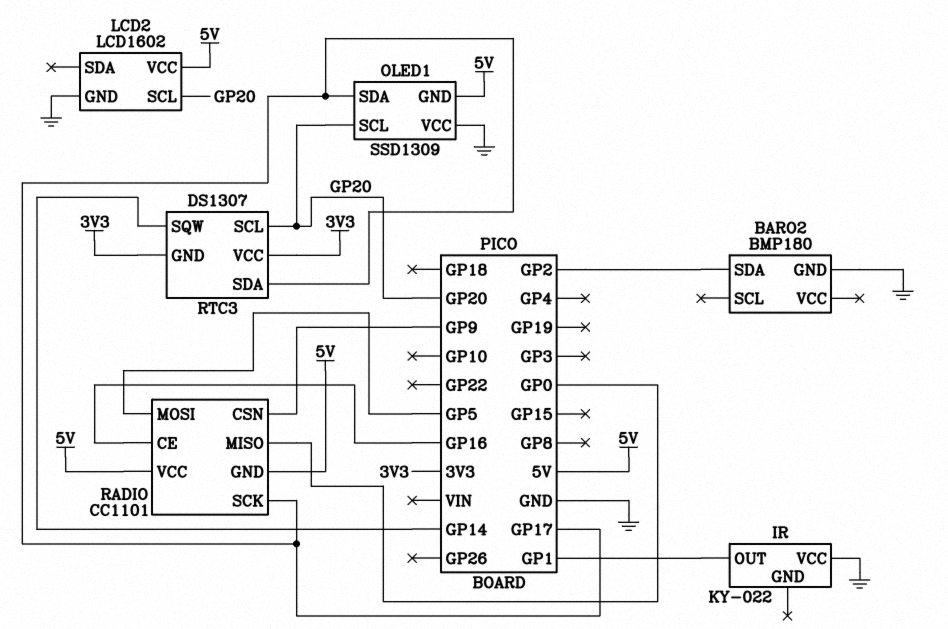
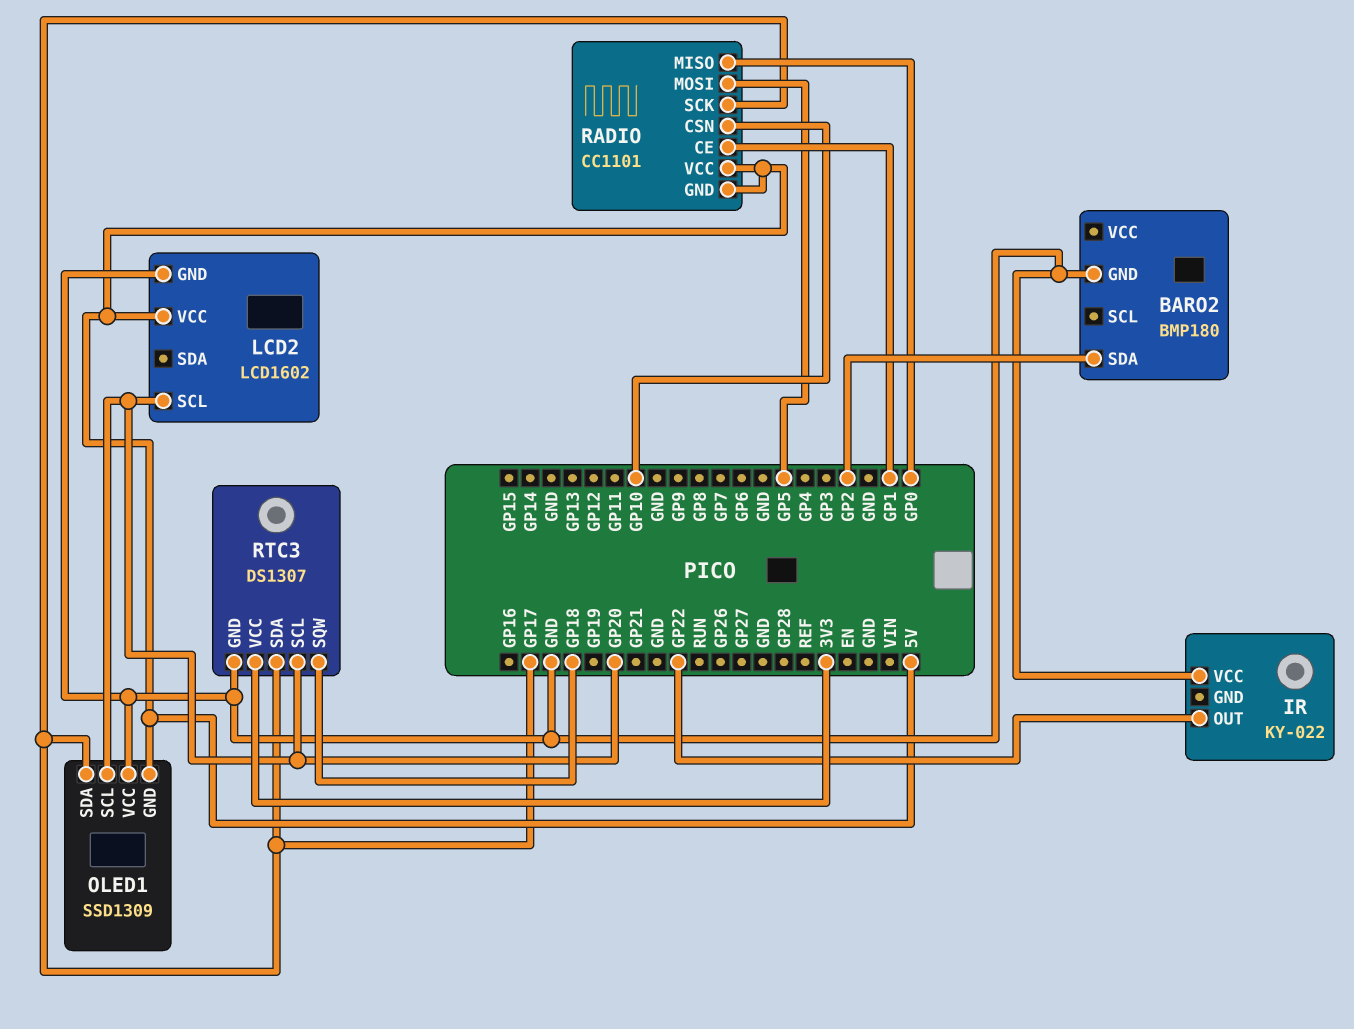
IR pin OUT: GP1 -> GP22
RADIO pin CE: GP16 -> GP1
RADIO pin CSN: GP9 -> GP10
RTC3 pin GND: 3V3 -> GND
RTC3 pin SQW: GP14 -> GP18

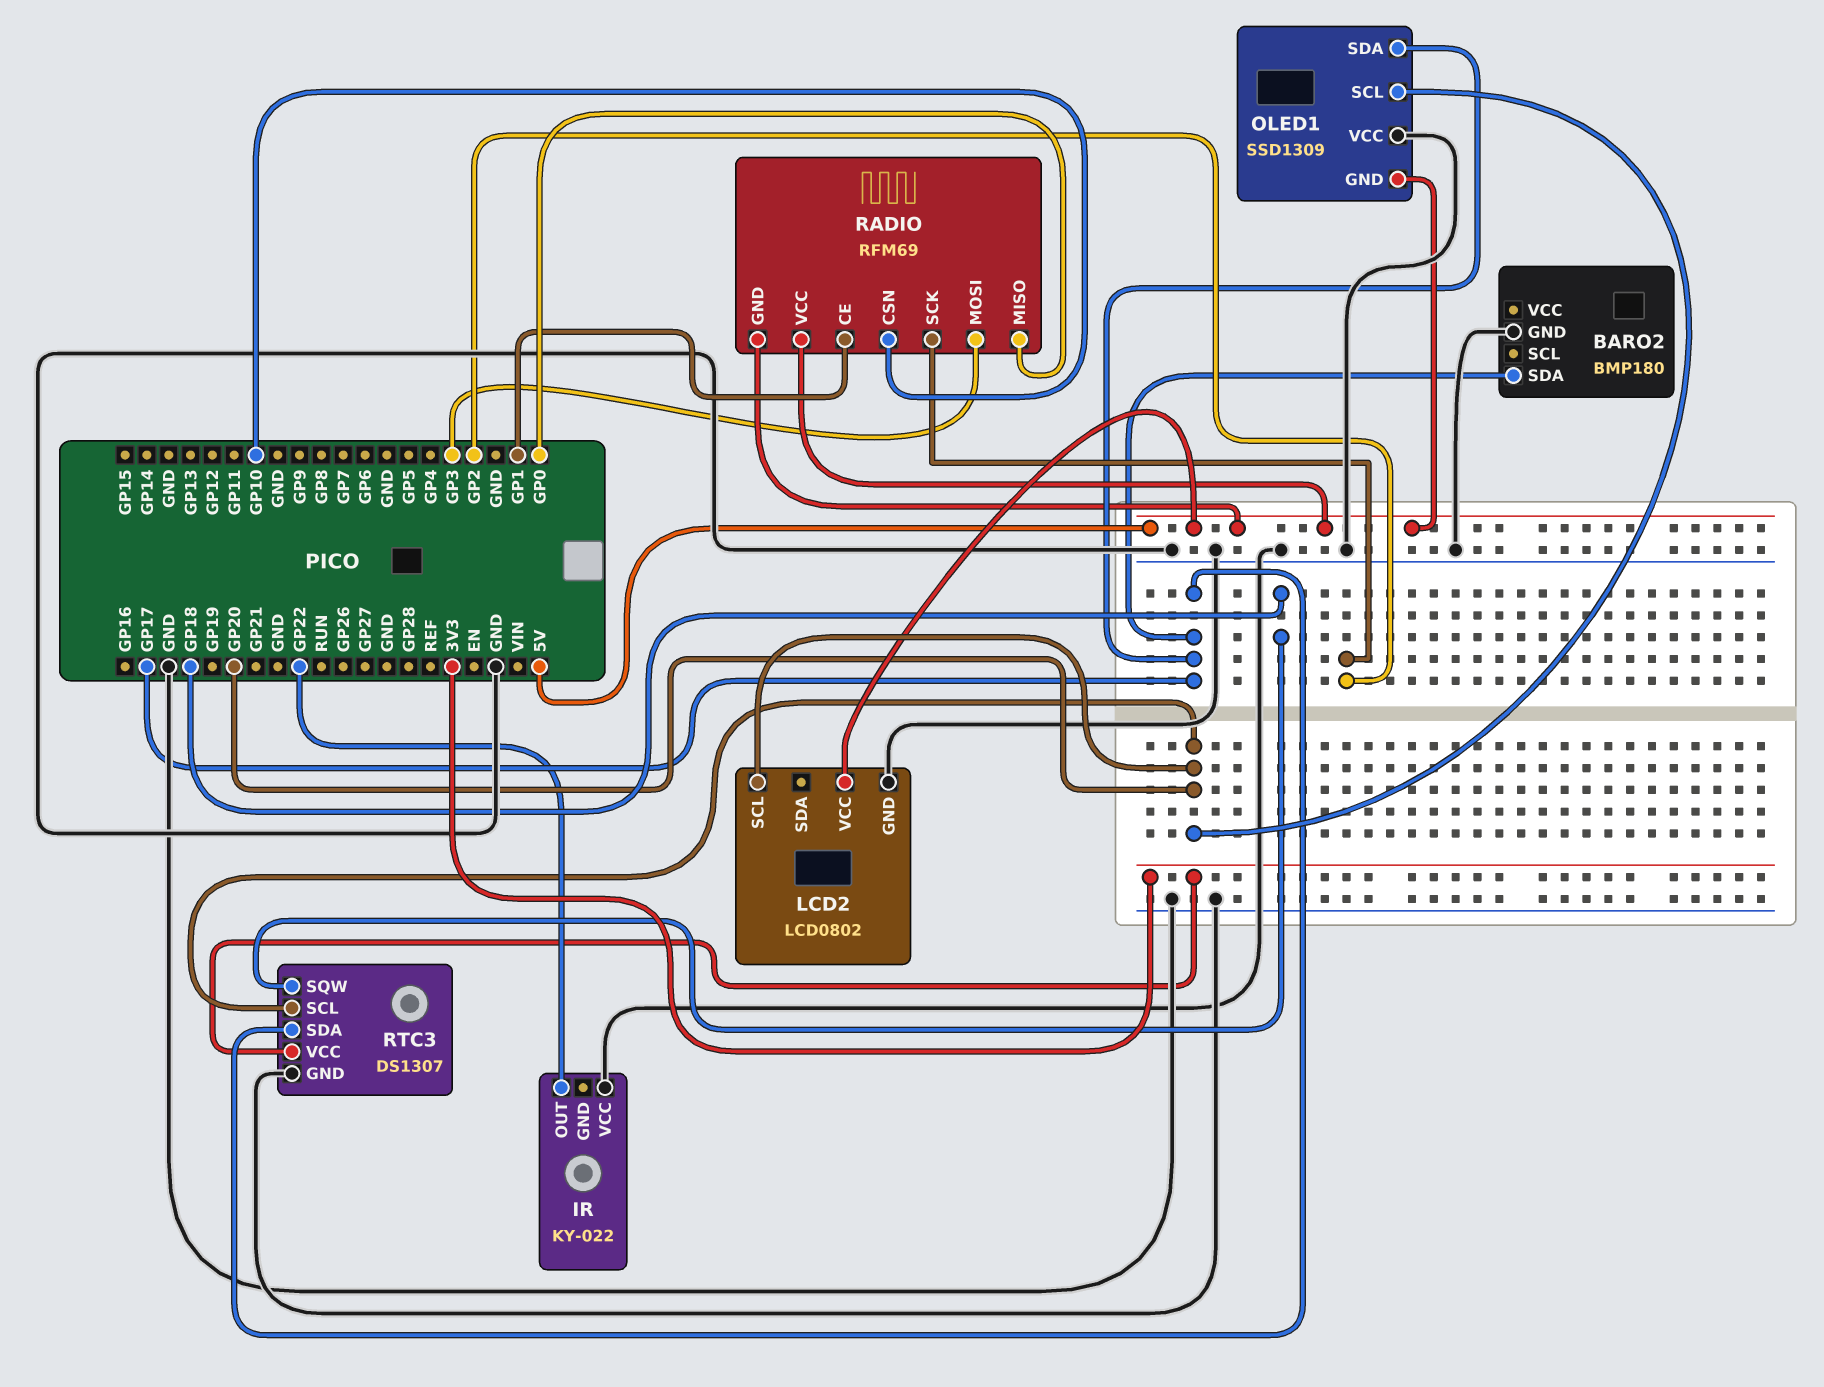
BARO2 pin SDA: GP2 -> GP17
LCD2: LCD1602 -> LCD0802
RADIO: CC1101 -> RFM69
RADIO pin MOSI: GP5 -> GP3
RADIO pin SCK: GP17 -> GP2

